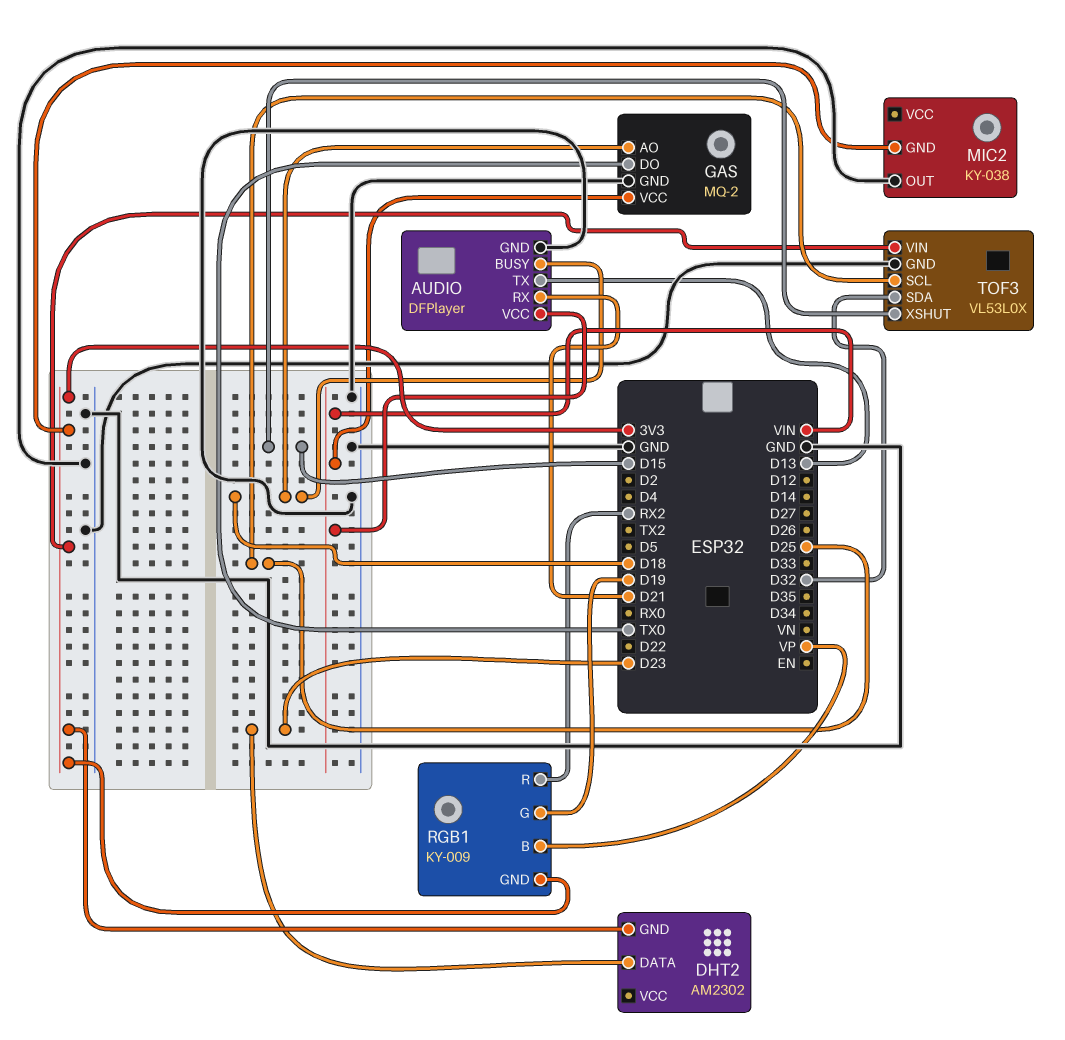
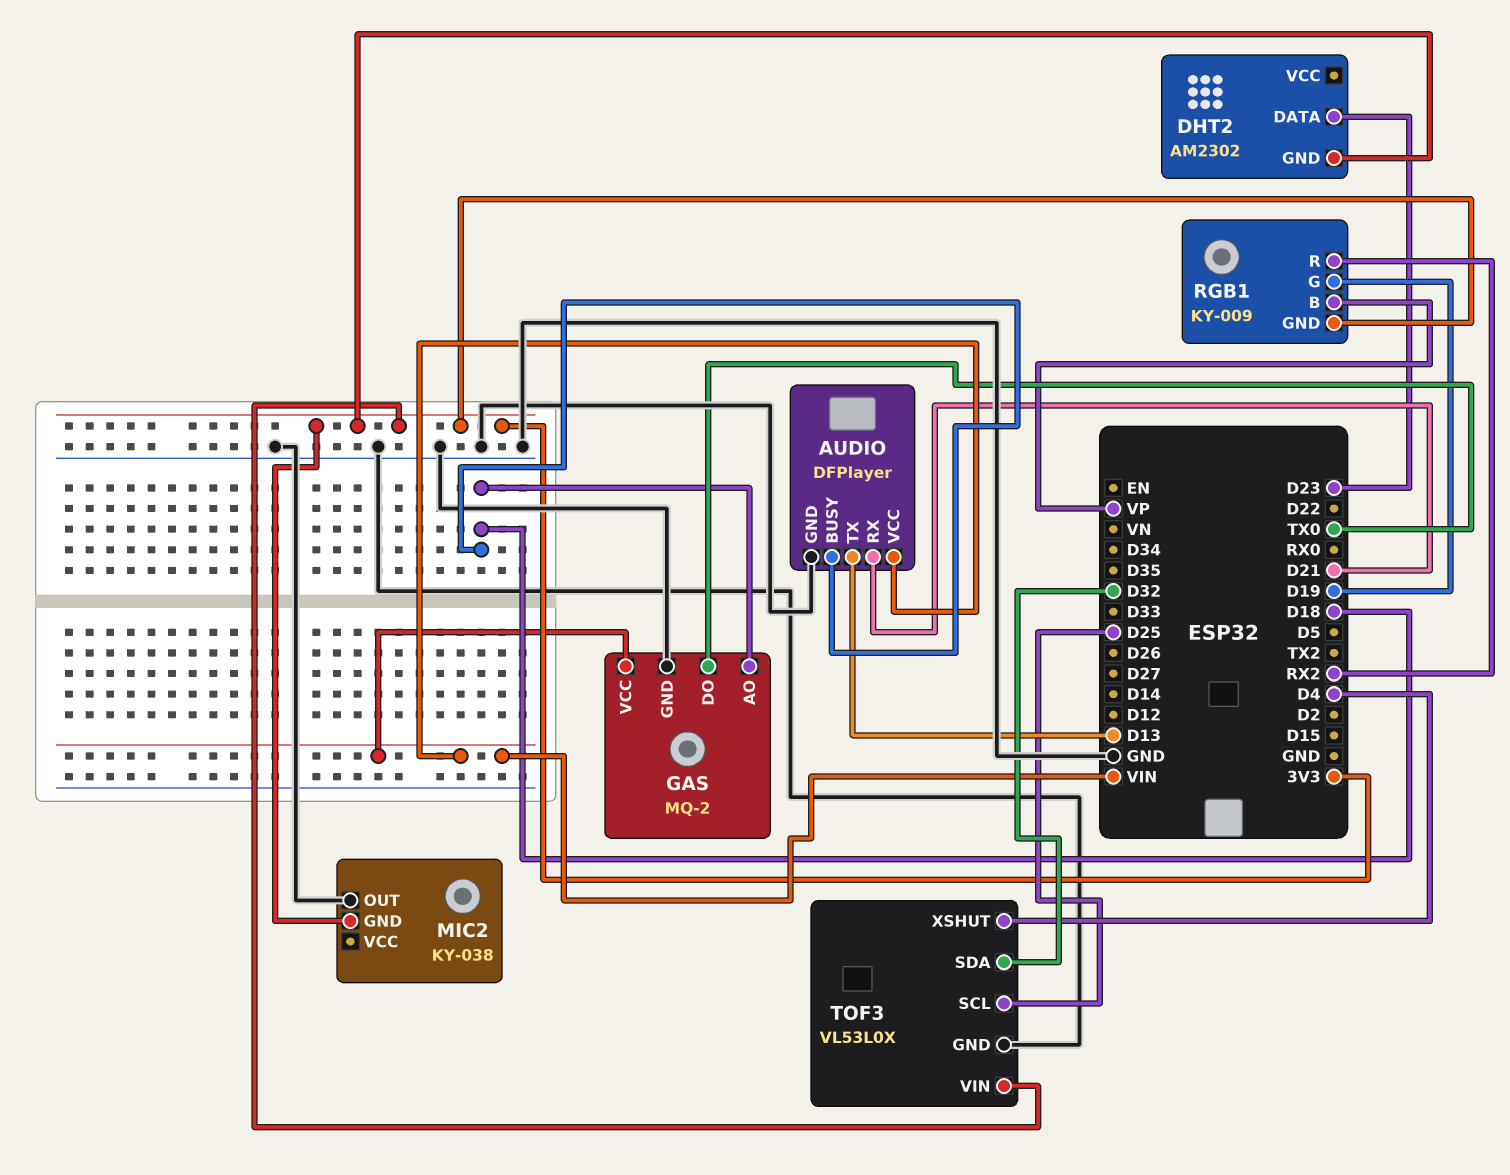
TOF3 pin XSHUT: D15 -> D4

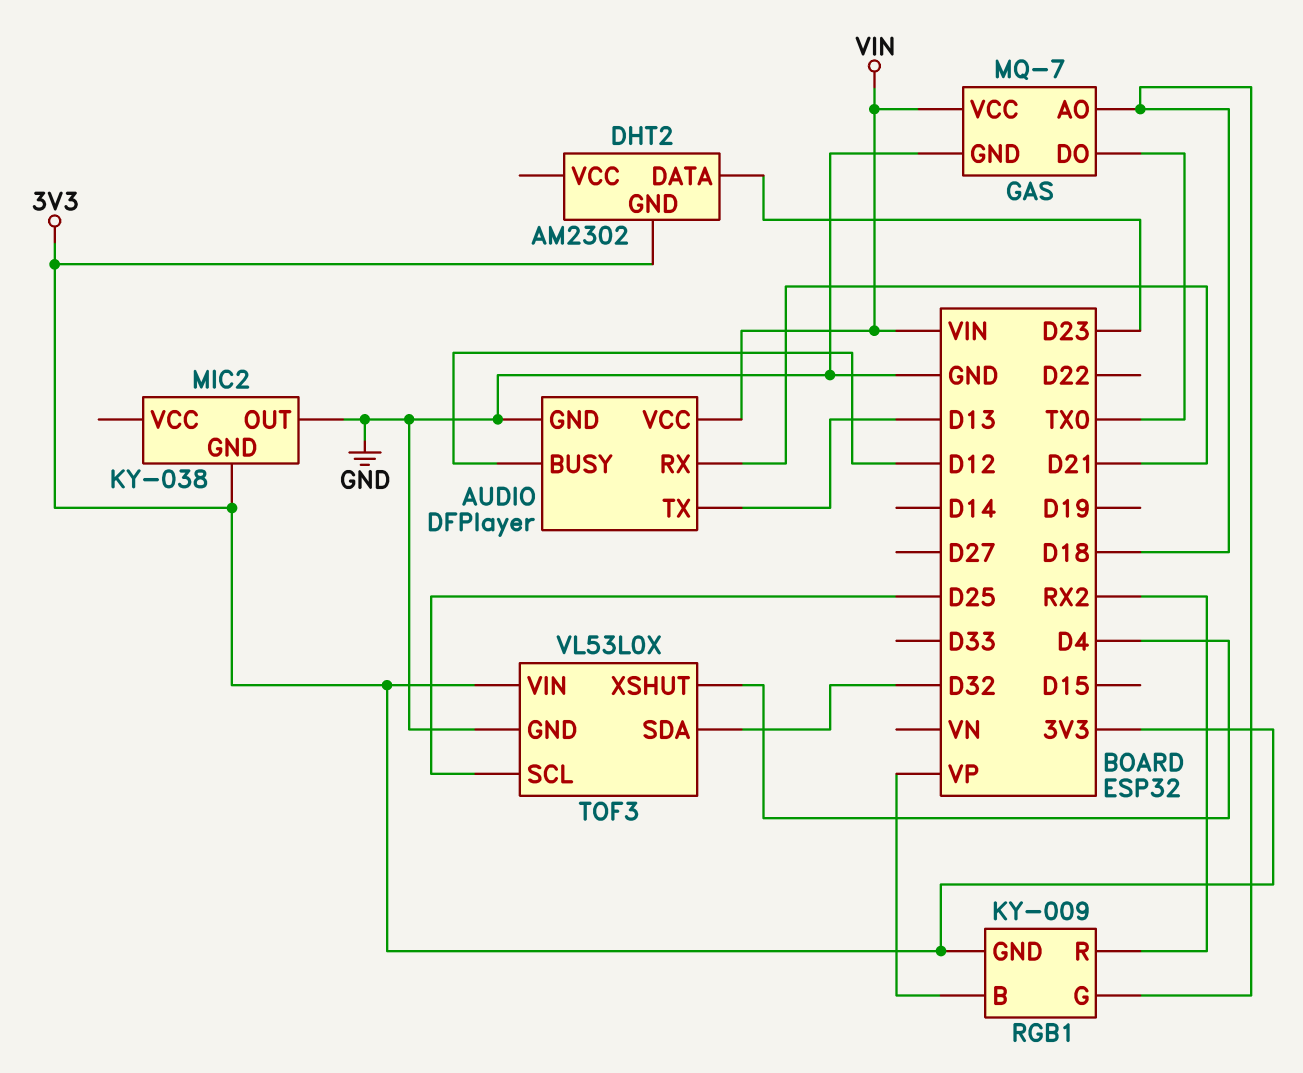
AUDIO pin BUSY: D18 -> D12
GAS: MQ-2 -> MQ-7
RGB1 pin G: D19 -> D18

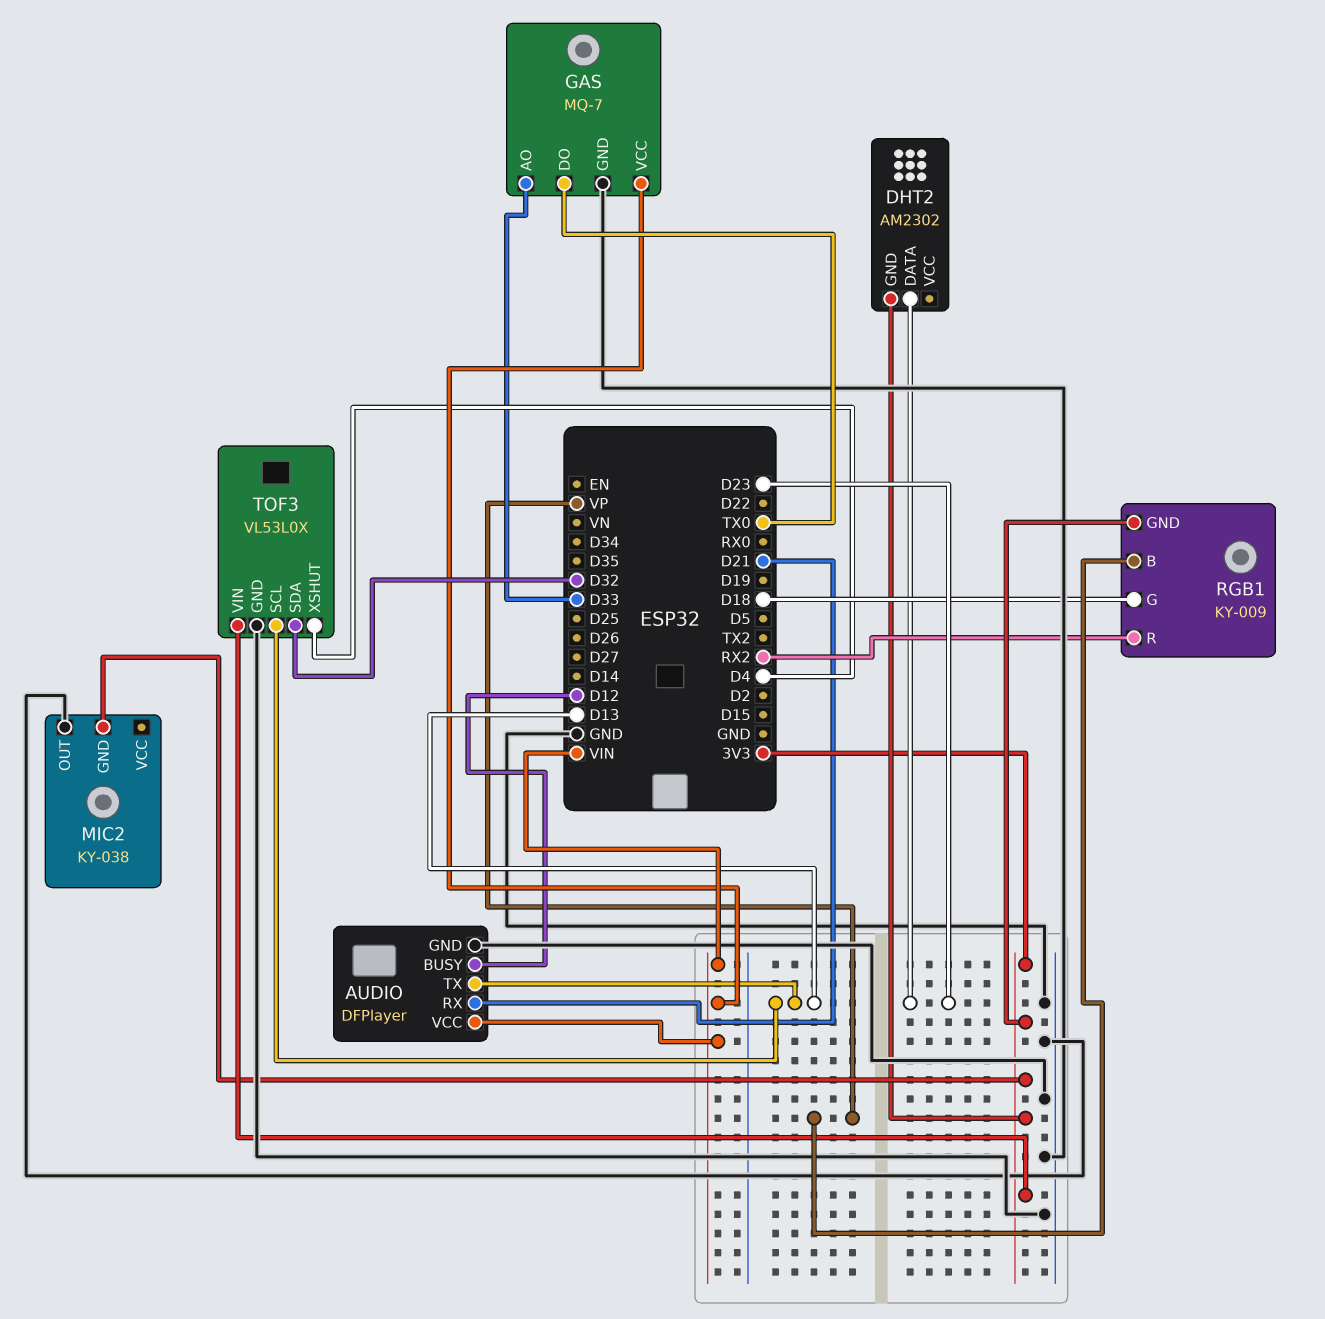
GAS pin AO: D18 -> D33
TOF3 pin SCL: D25 -> D13

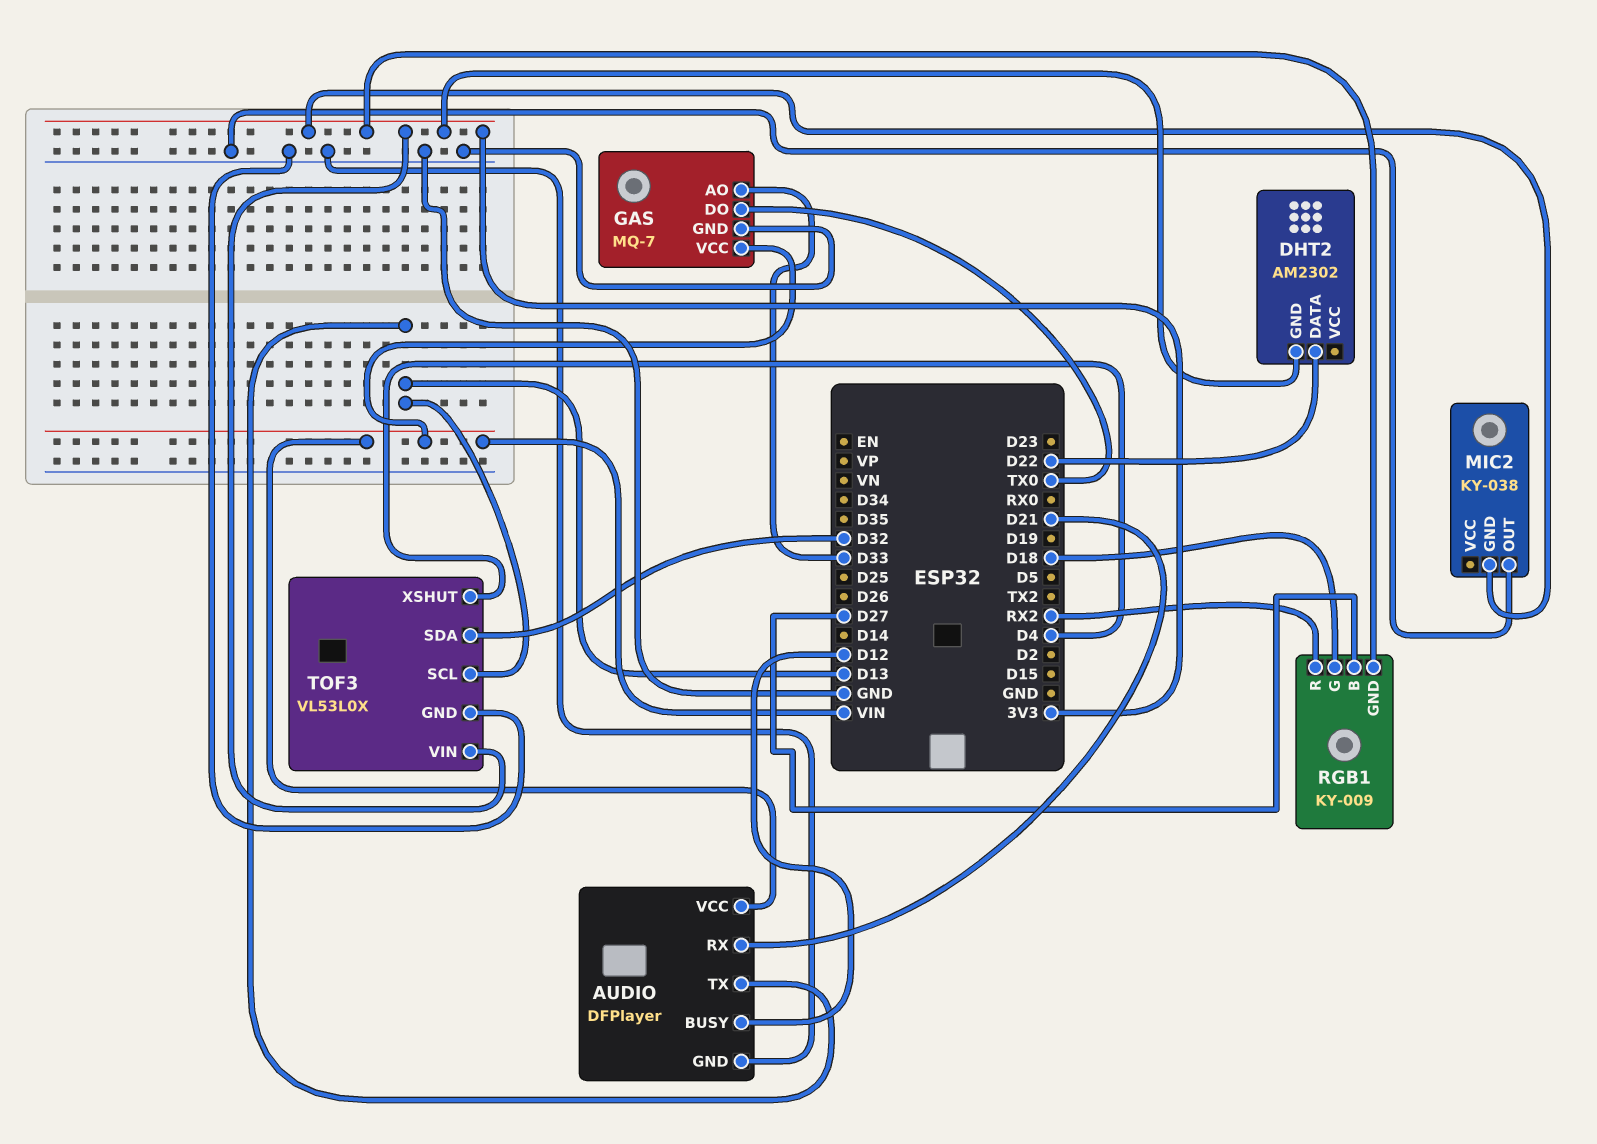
DHT2 pin DATA: D23 -> D22
RGB1 pin B: VP -> D27

